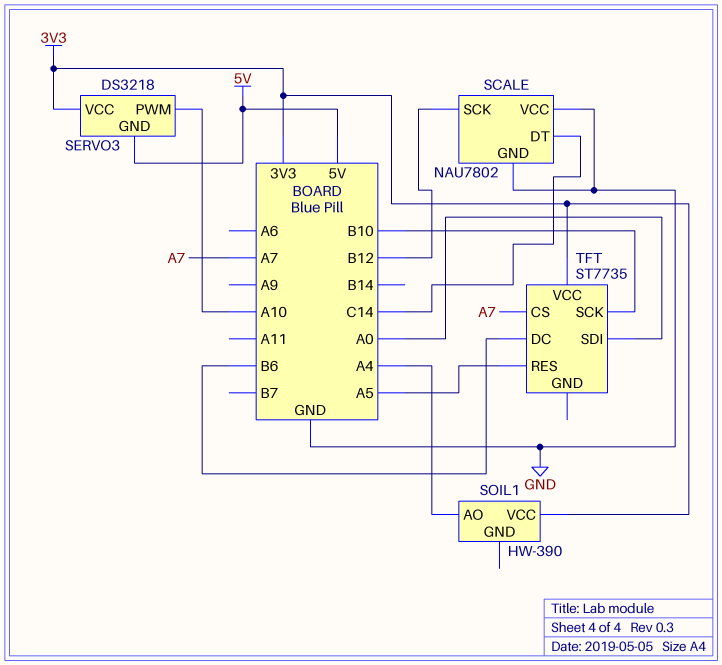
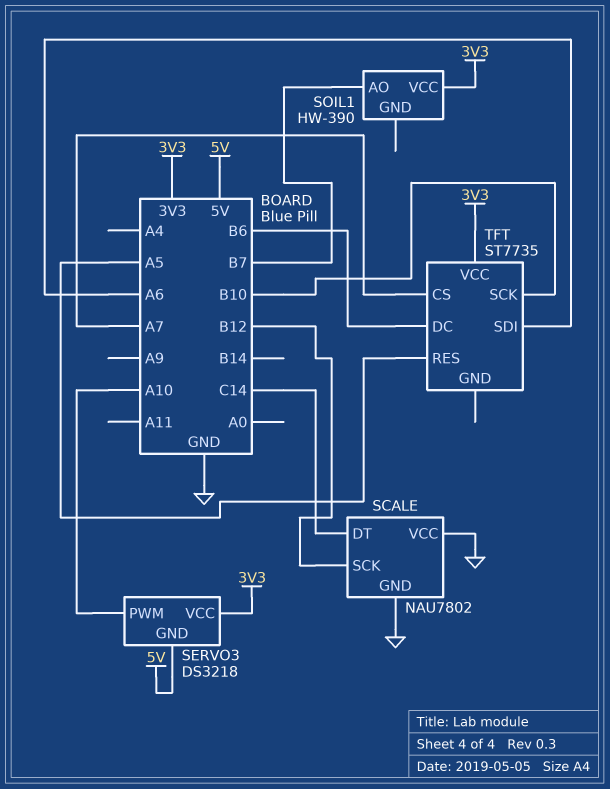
SOIL1 pin AO: A4 -> B7
TFT pin SDI: A0 -> A6

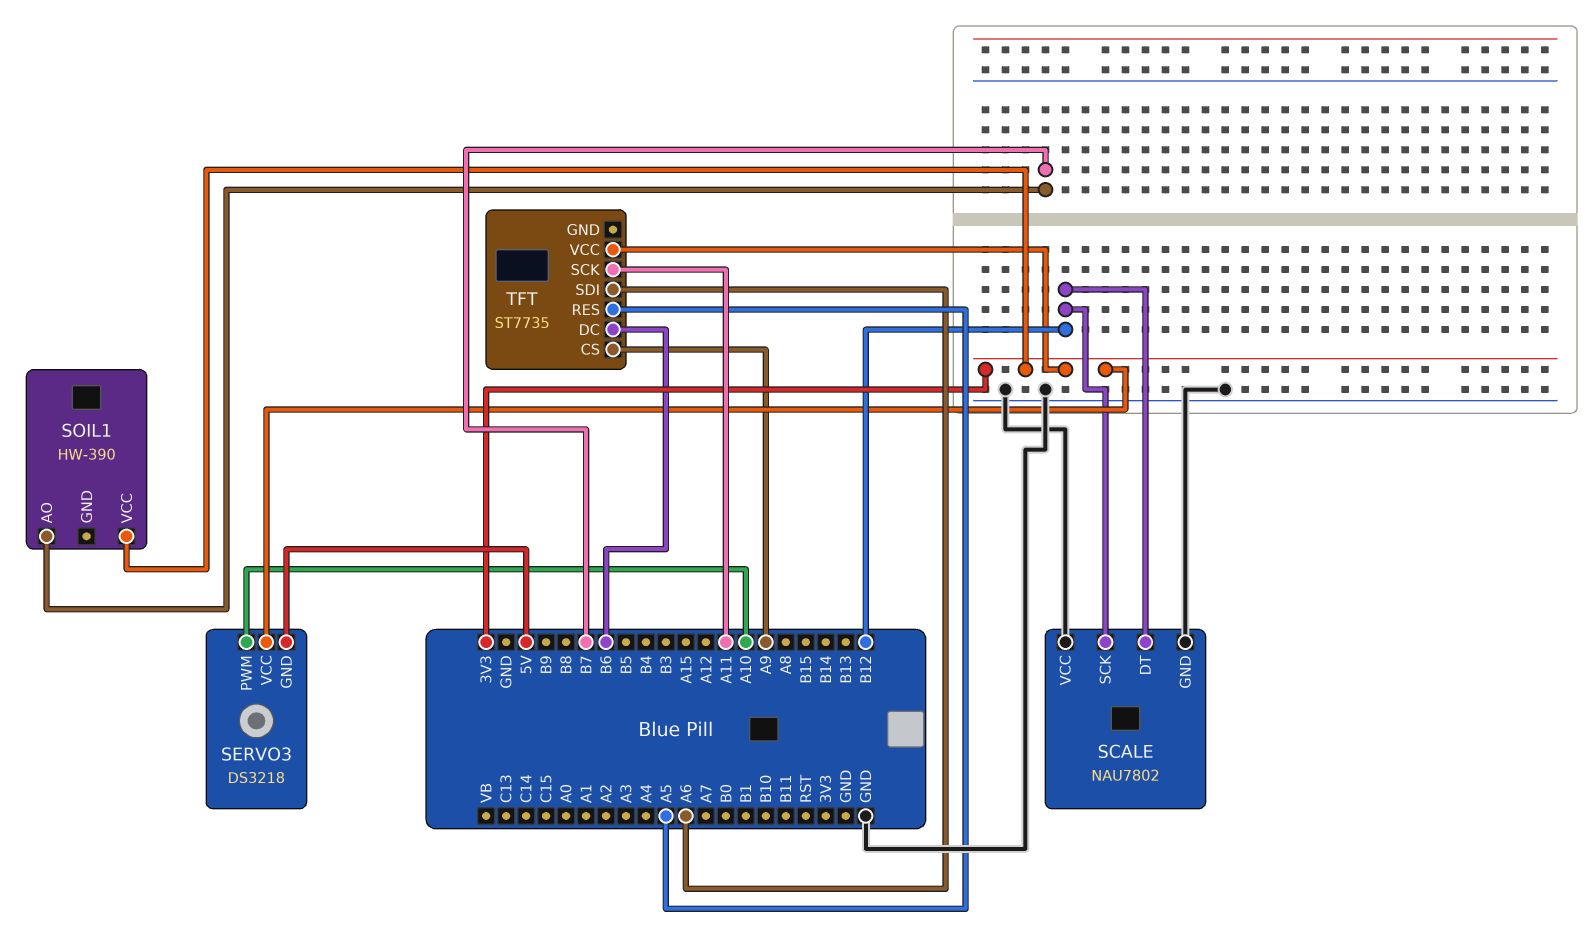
SCALE pin DT: C14 -> B12
TFT pin CS: A7 -> A9
TFT pin SCK: B10 -> A11

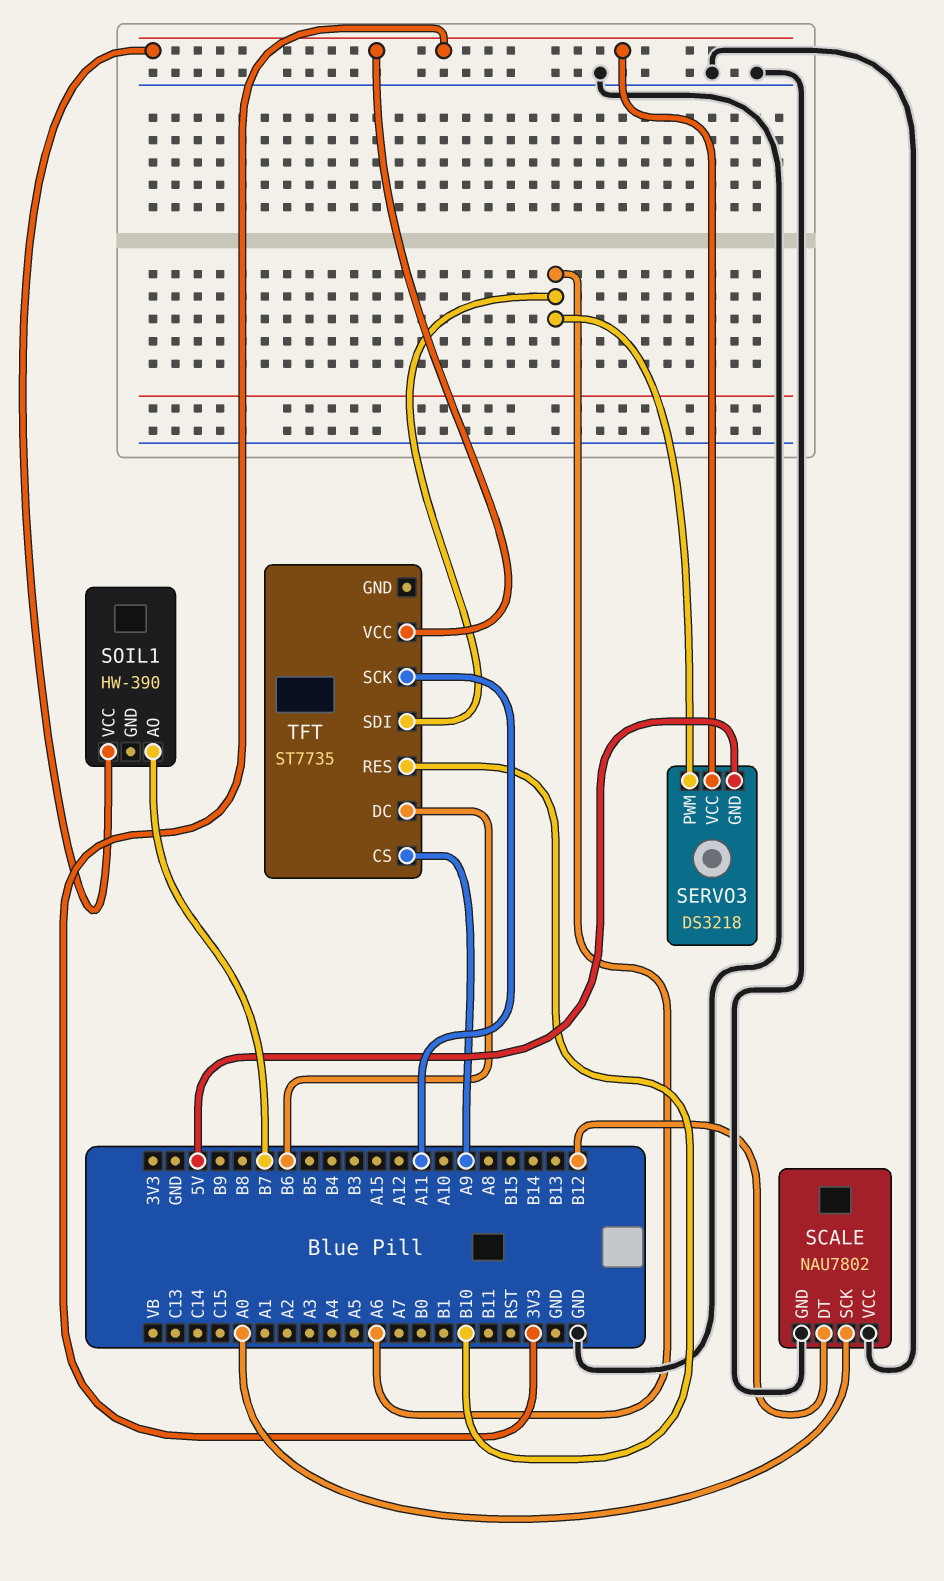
SCALE pin SCK: B12 -> A0
SERVO3 pin PWM: A10 -> A6
TFT pin RES: A5 -> B10

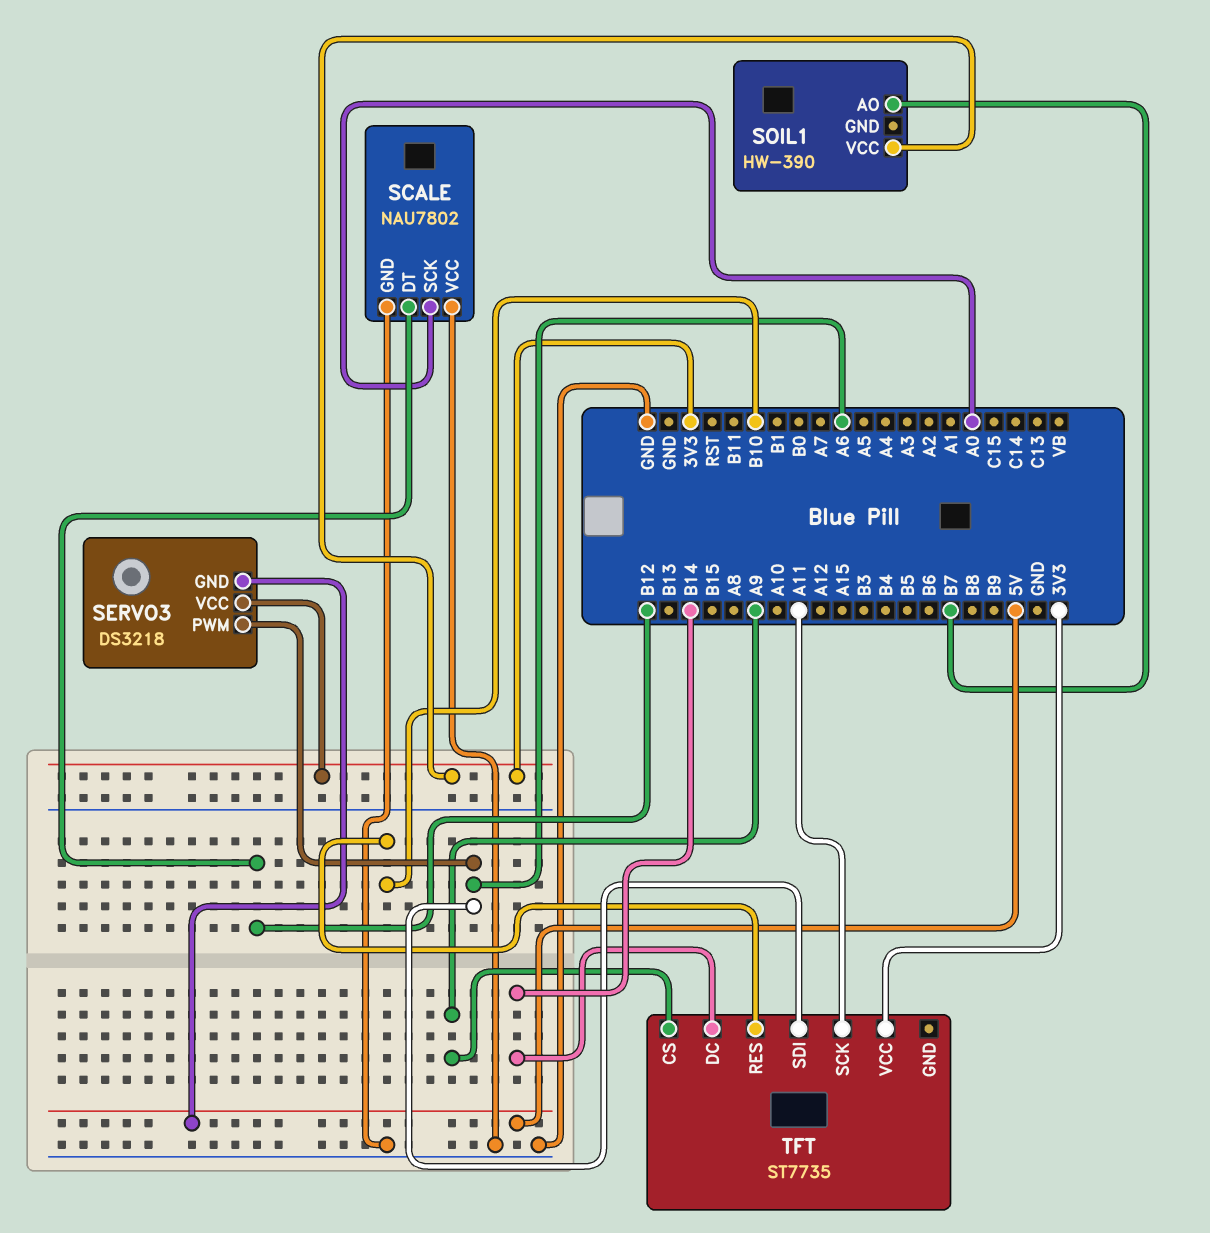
TFT pin DC: B6 -> B14

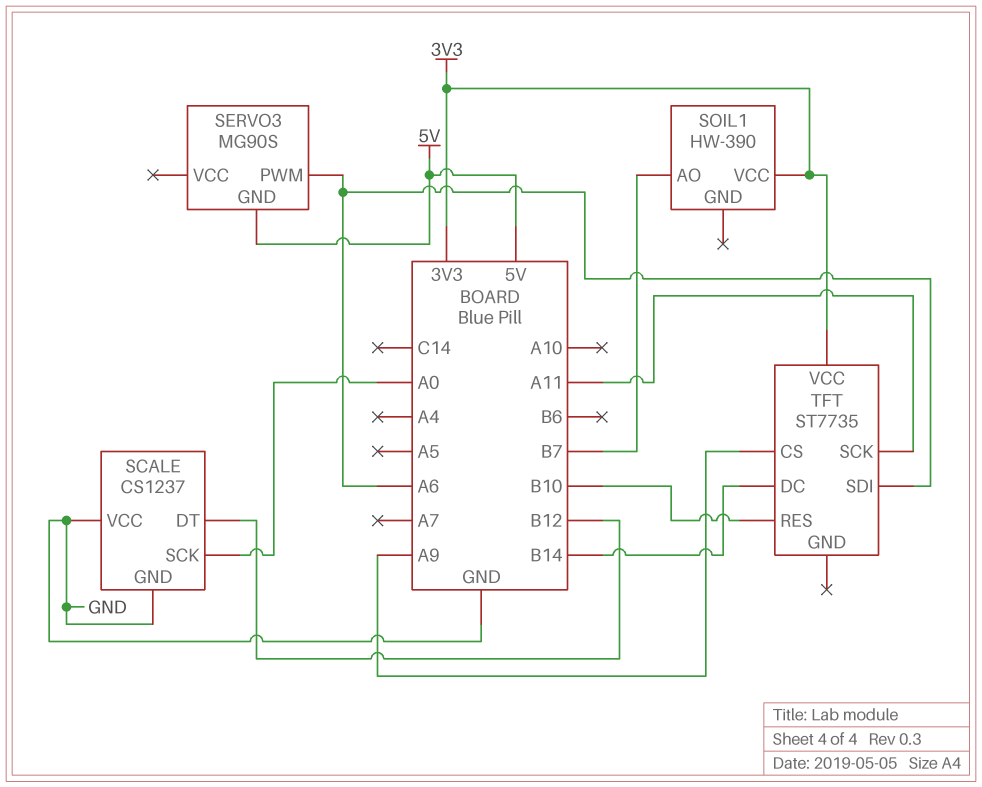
SCALE: NAU7802 -> CS1237
SERVO3: DS3218 -> MG90S
SERVO3 pin VCC: 3V3 -> none

